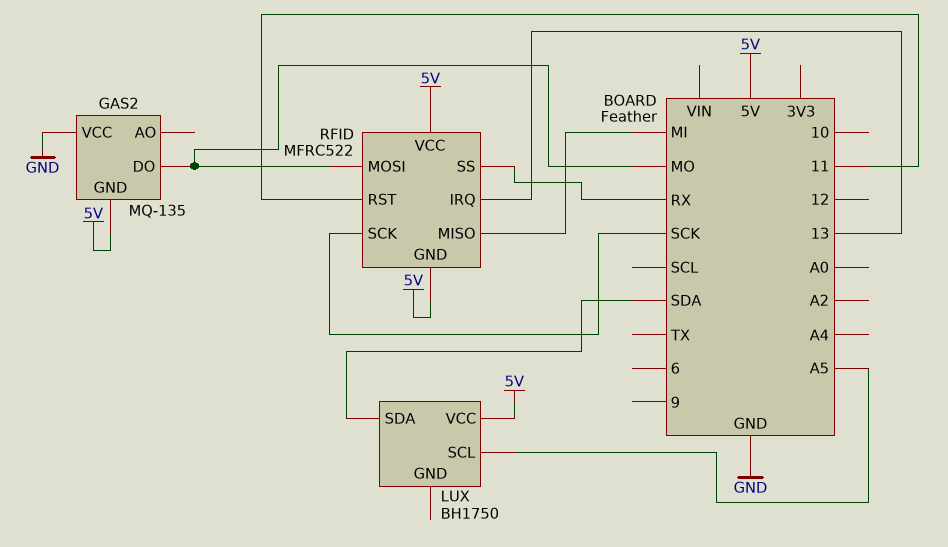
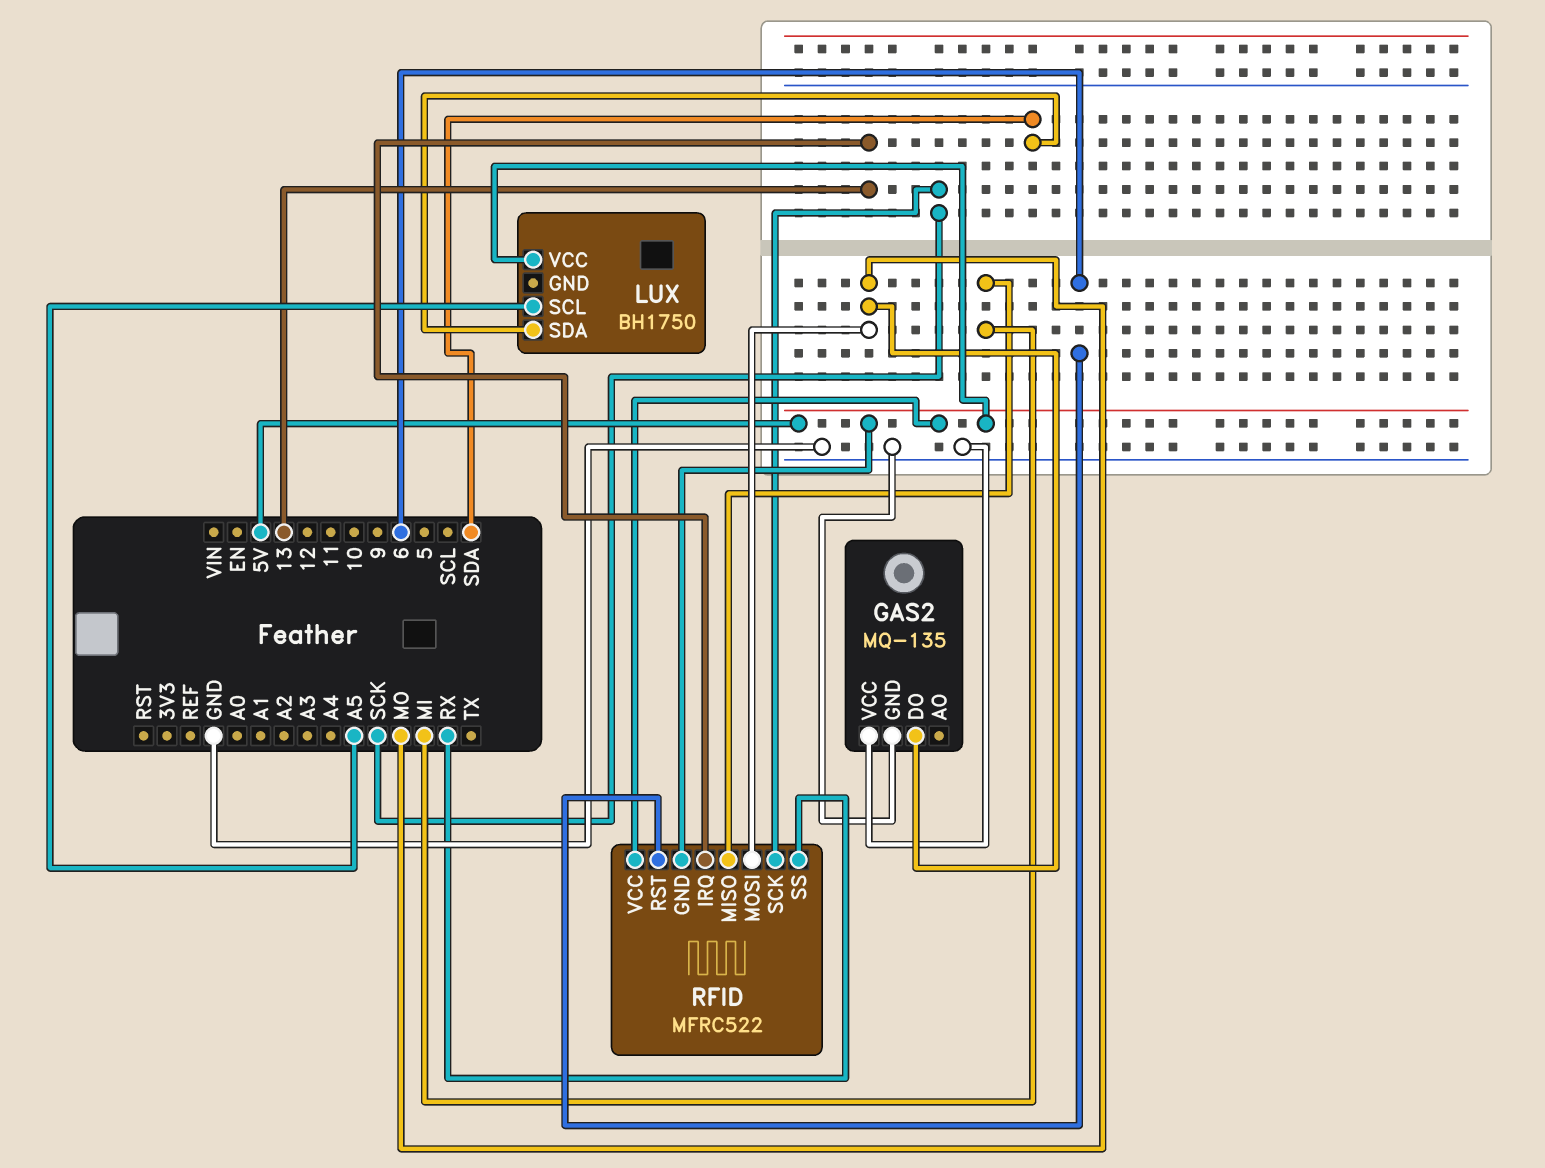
GAS2 pin GND: 5V -> GND
RFID pin RST: 11 -> 6

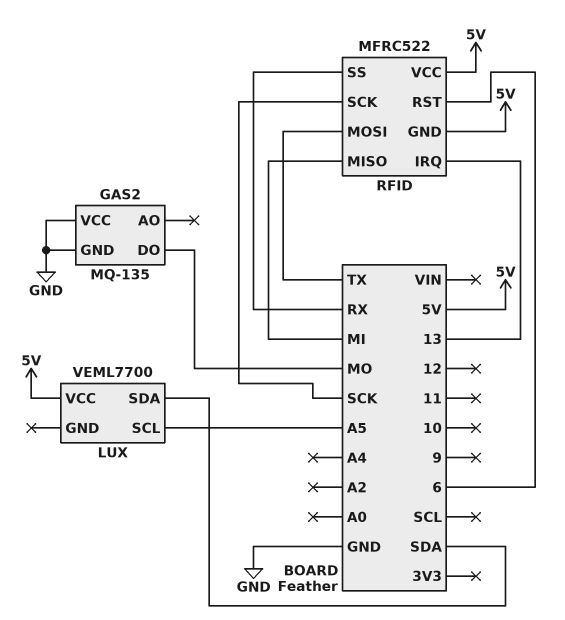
LUX: BH1750 -> VEML7700
RFID pin MOSI: MO -> TX

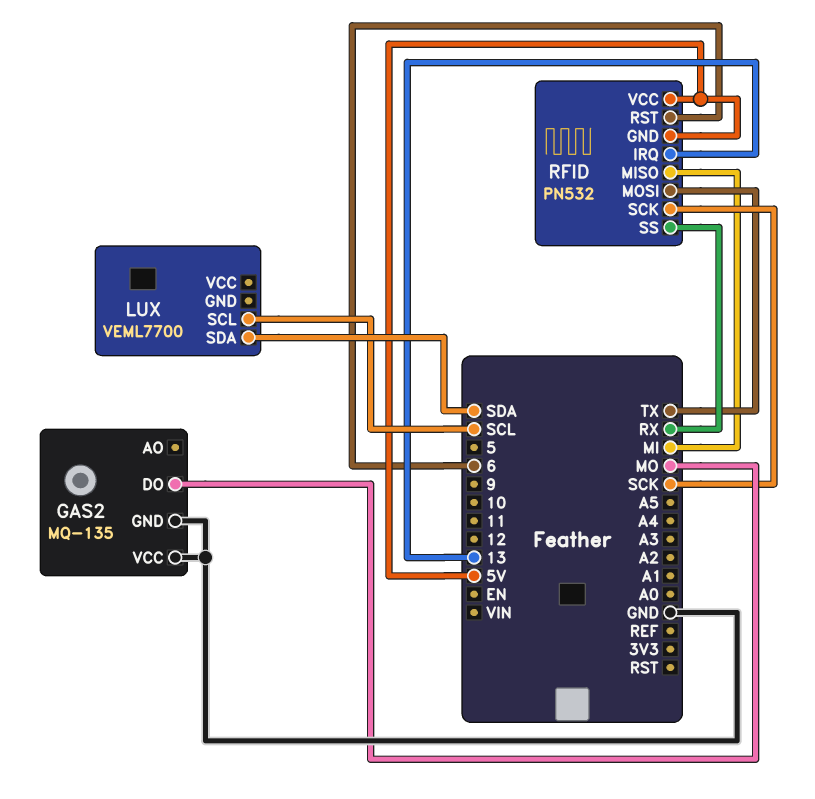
LUX pin SCL: A5 -> SCL
LUX pin VCC: 5V -> none
RFID: MFRC522 -> PN532

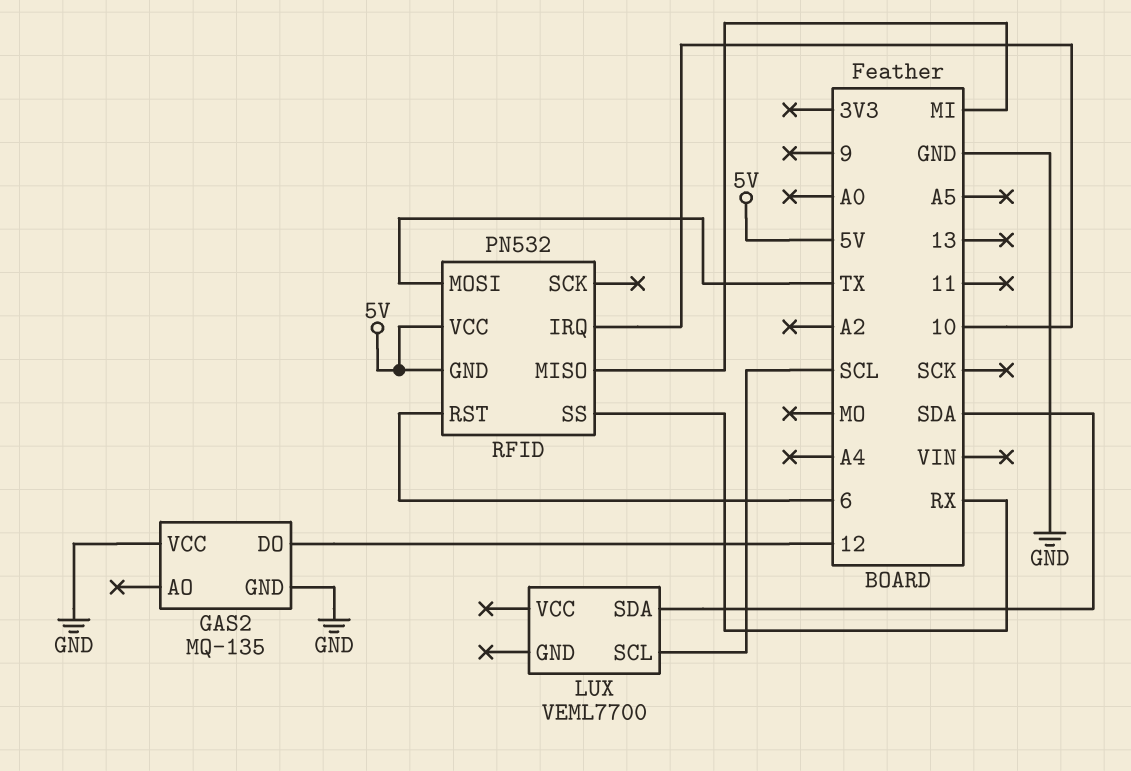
GAS2 pin DO: MO -> 12
RFID pin IRQ: 13 -> 10
RFID pin SCK: SCK -> none

